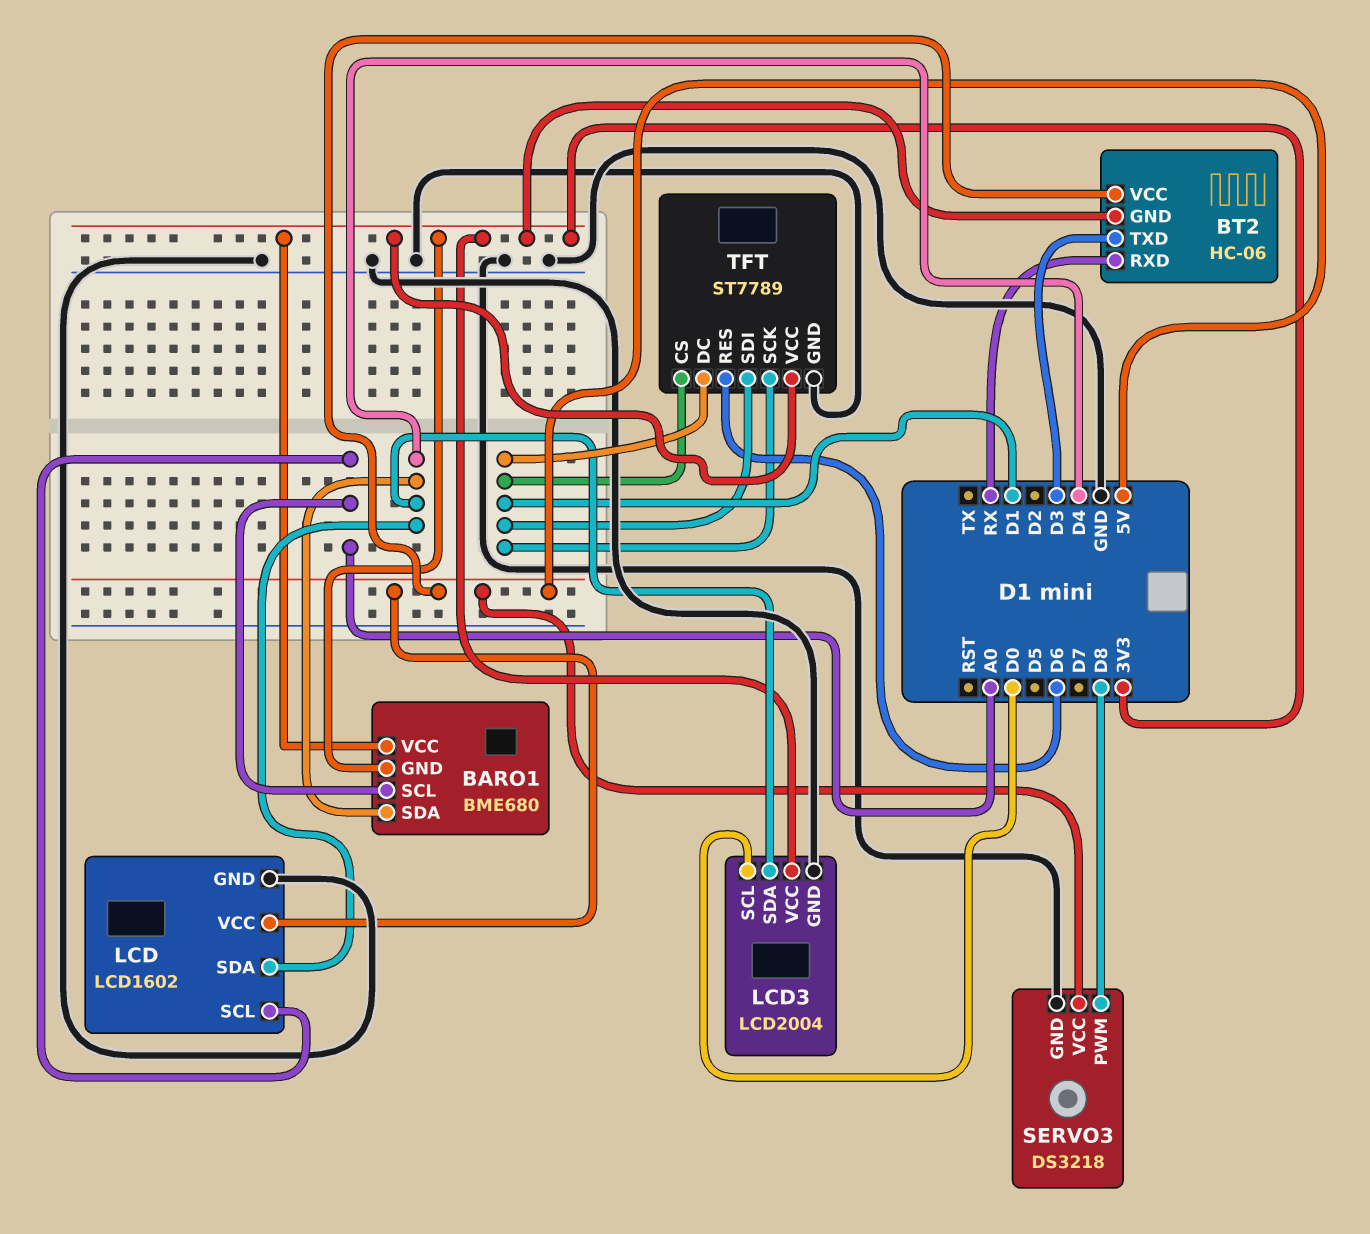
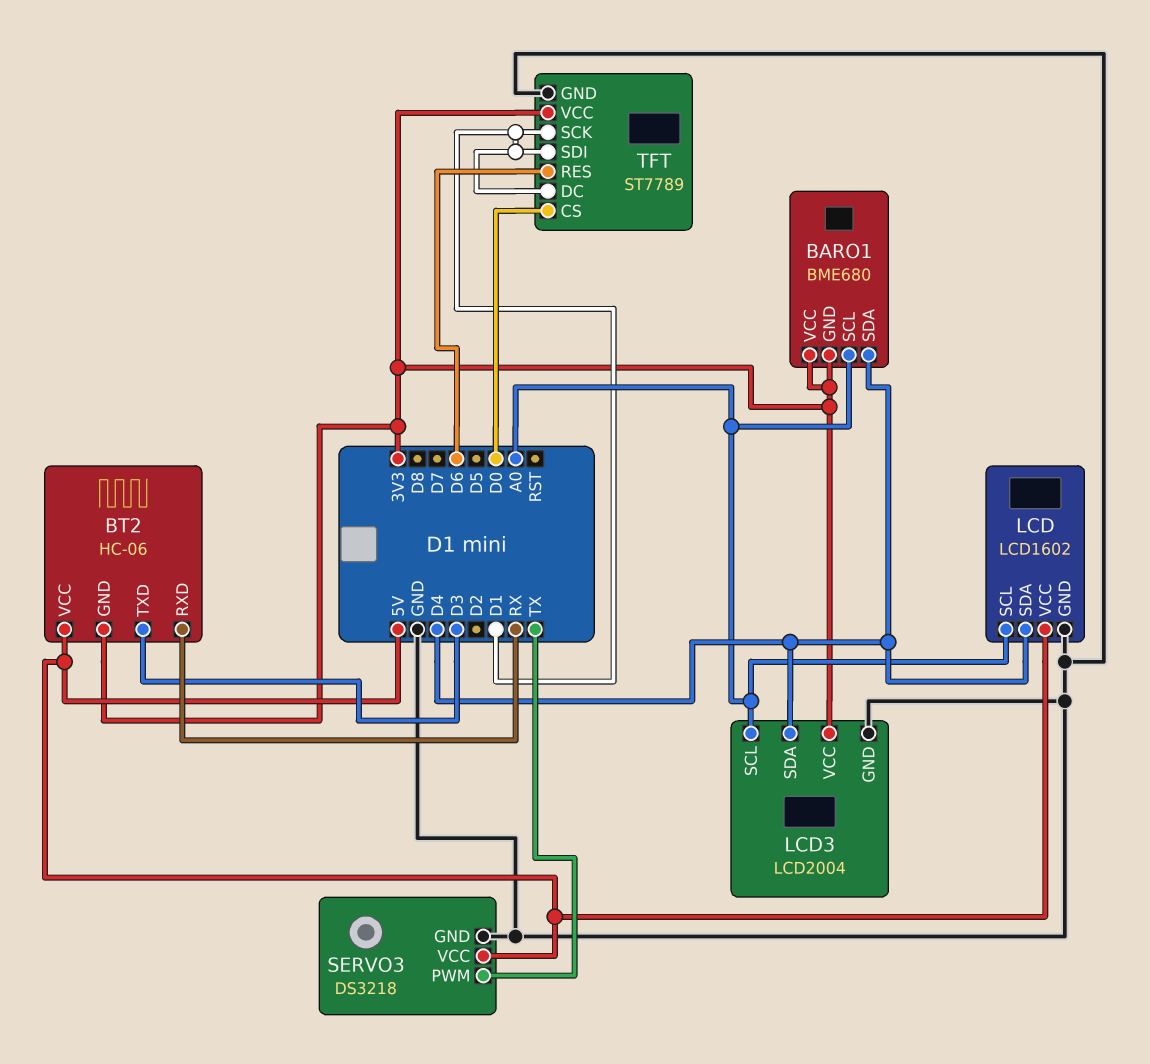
LCD3 pin SCL: D0 -> A0
SERVO3 pin PWM: D8 -> TX
TFT pin CS: D1 -> D0

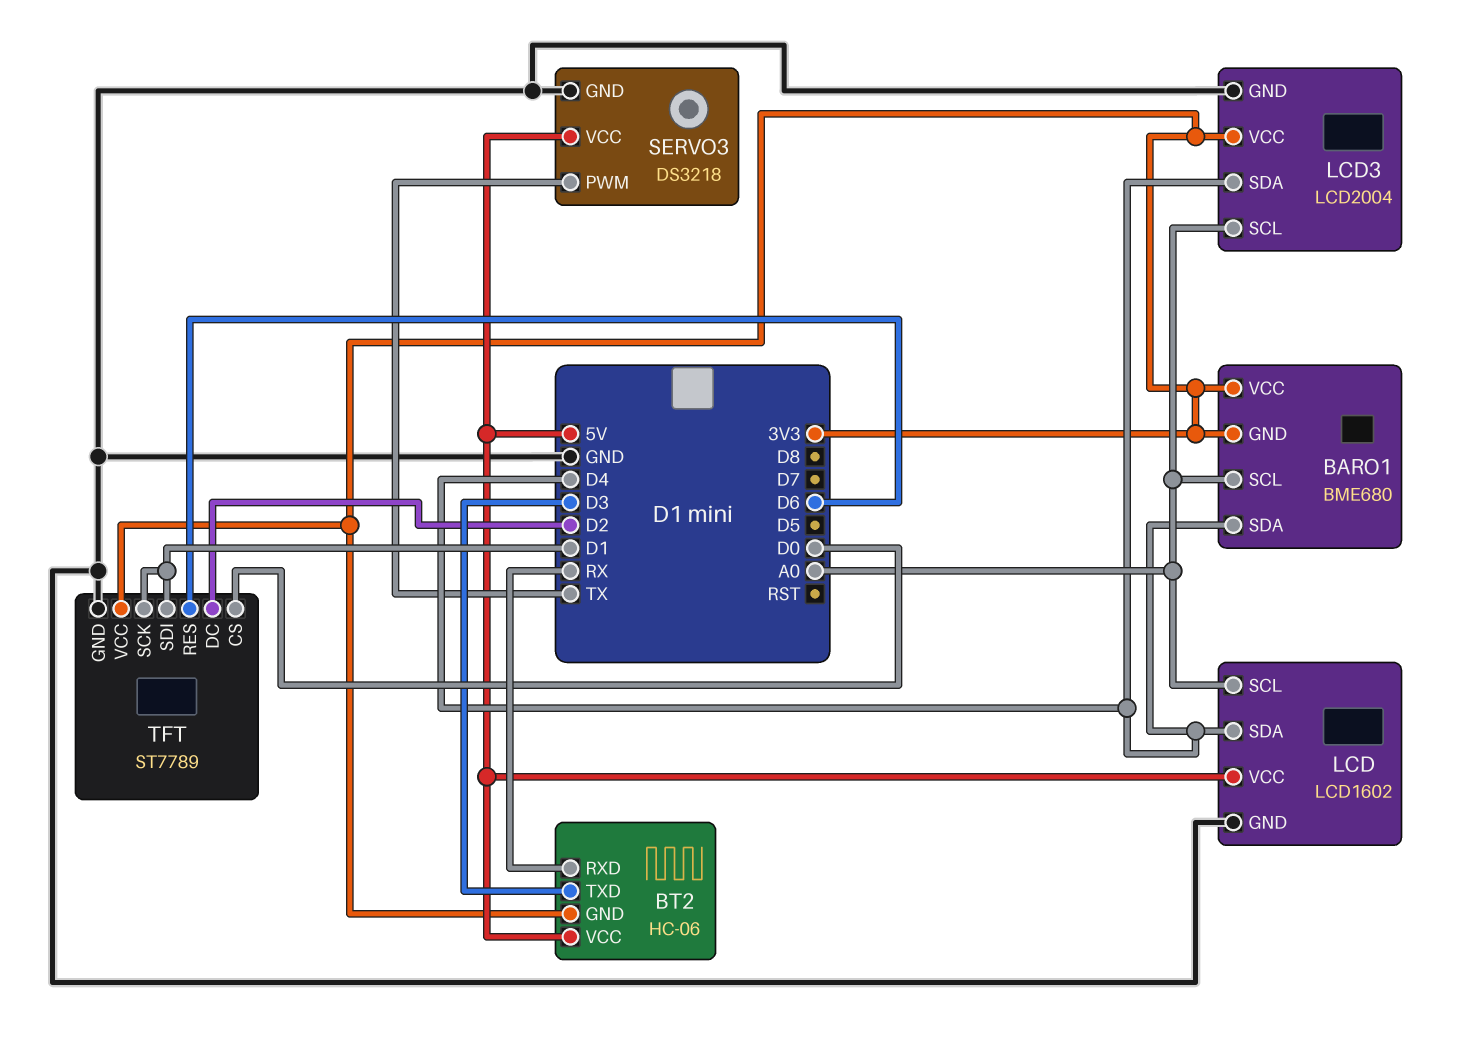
TFT pin DC: D1 -> D2

